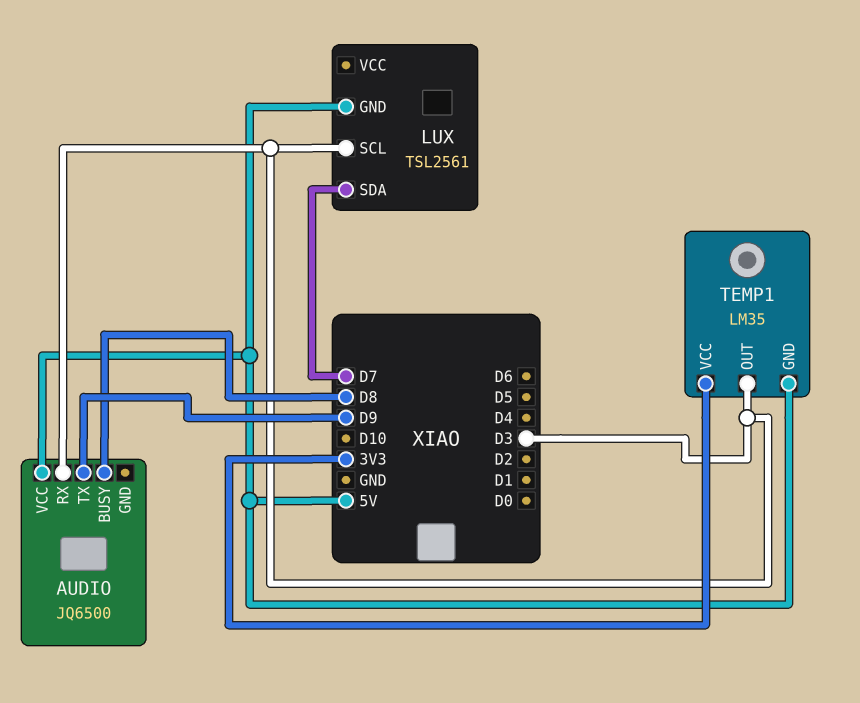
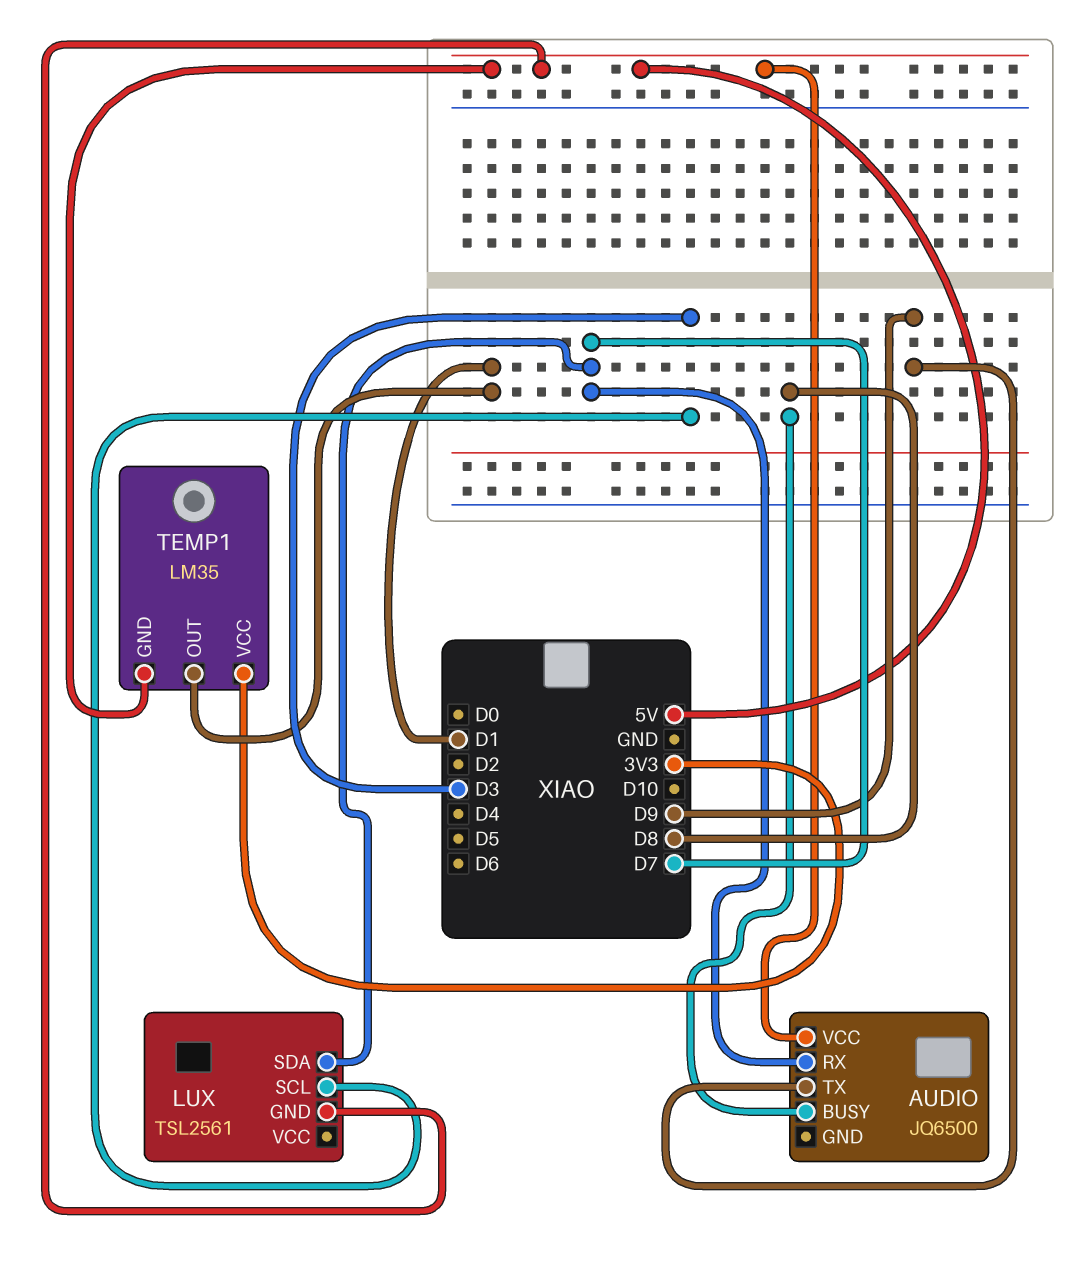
AUDIO pin RX: D3 -> D7
TEMP1 pin OUT: D3 -> D1

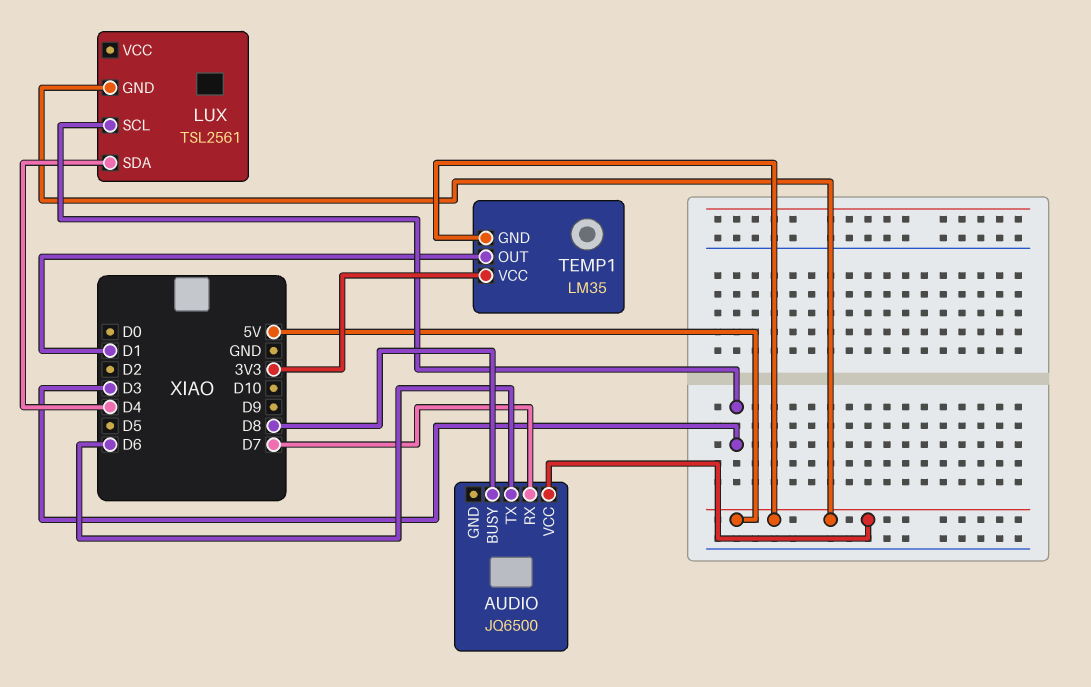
AUDIO pin TX: D9 -> D6
LUX pin SDA: D7 -> D4

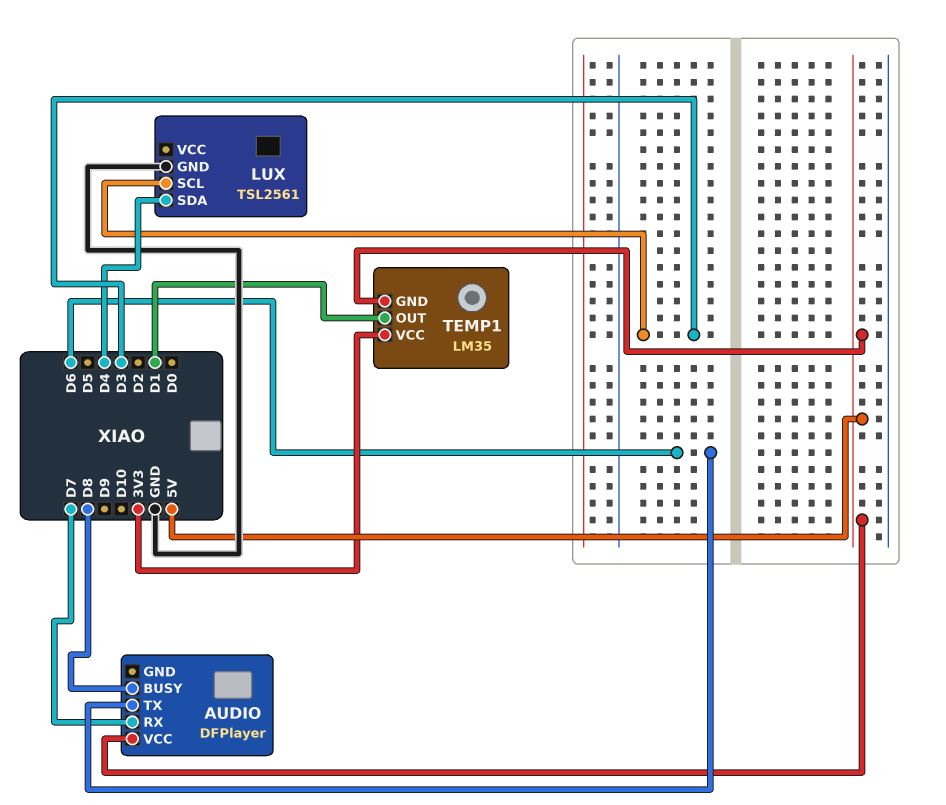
AUDIO: JQ6500 -> DFPlayer
LUX pin GND: 5V -> GND

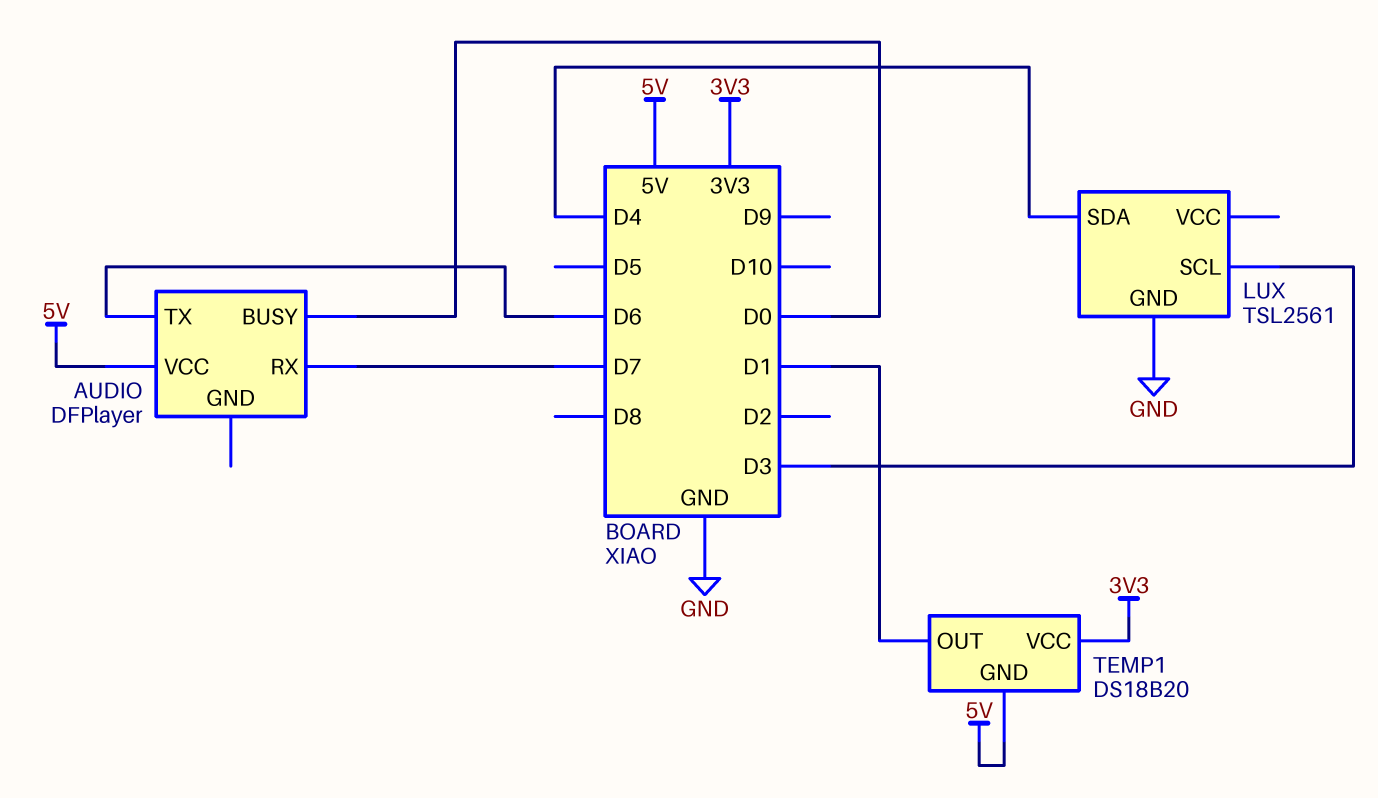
AUDIO pin BUSY: D8 -> D0
TEMP1: LM35 -> DS18B20

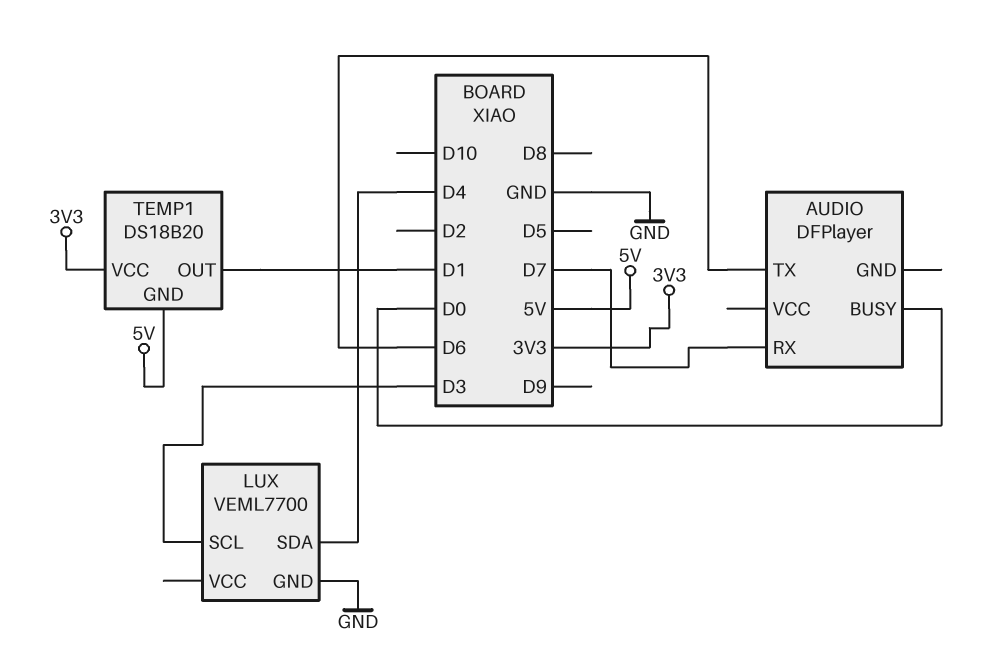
AUDIO pin VCC: 5V -> none
LUX: TSL2561 -> VEML7700

